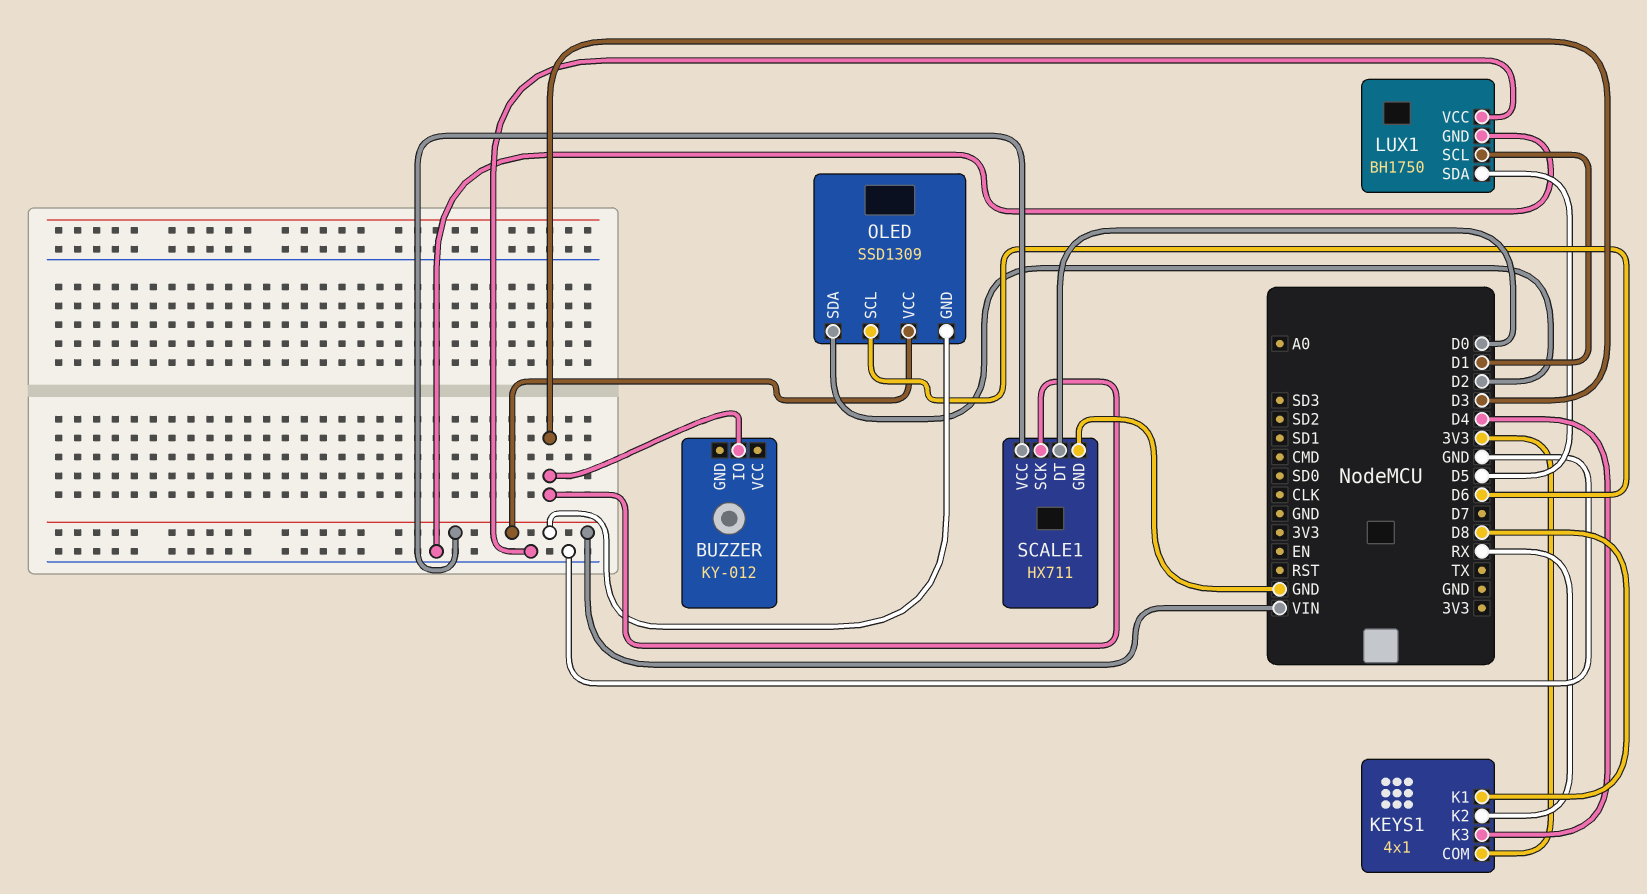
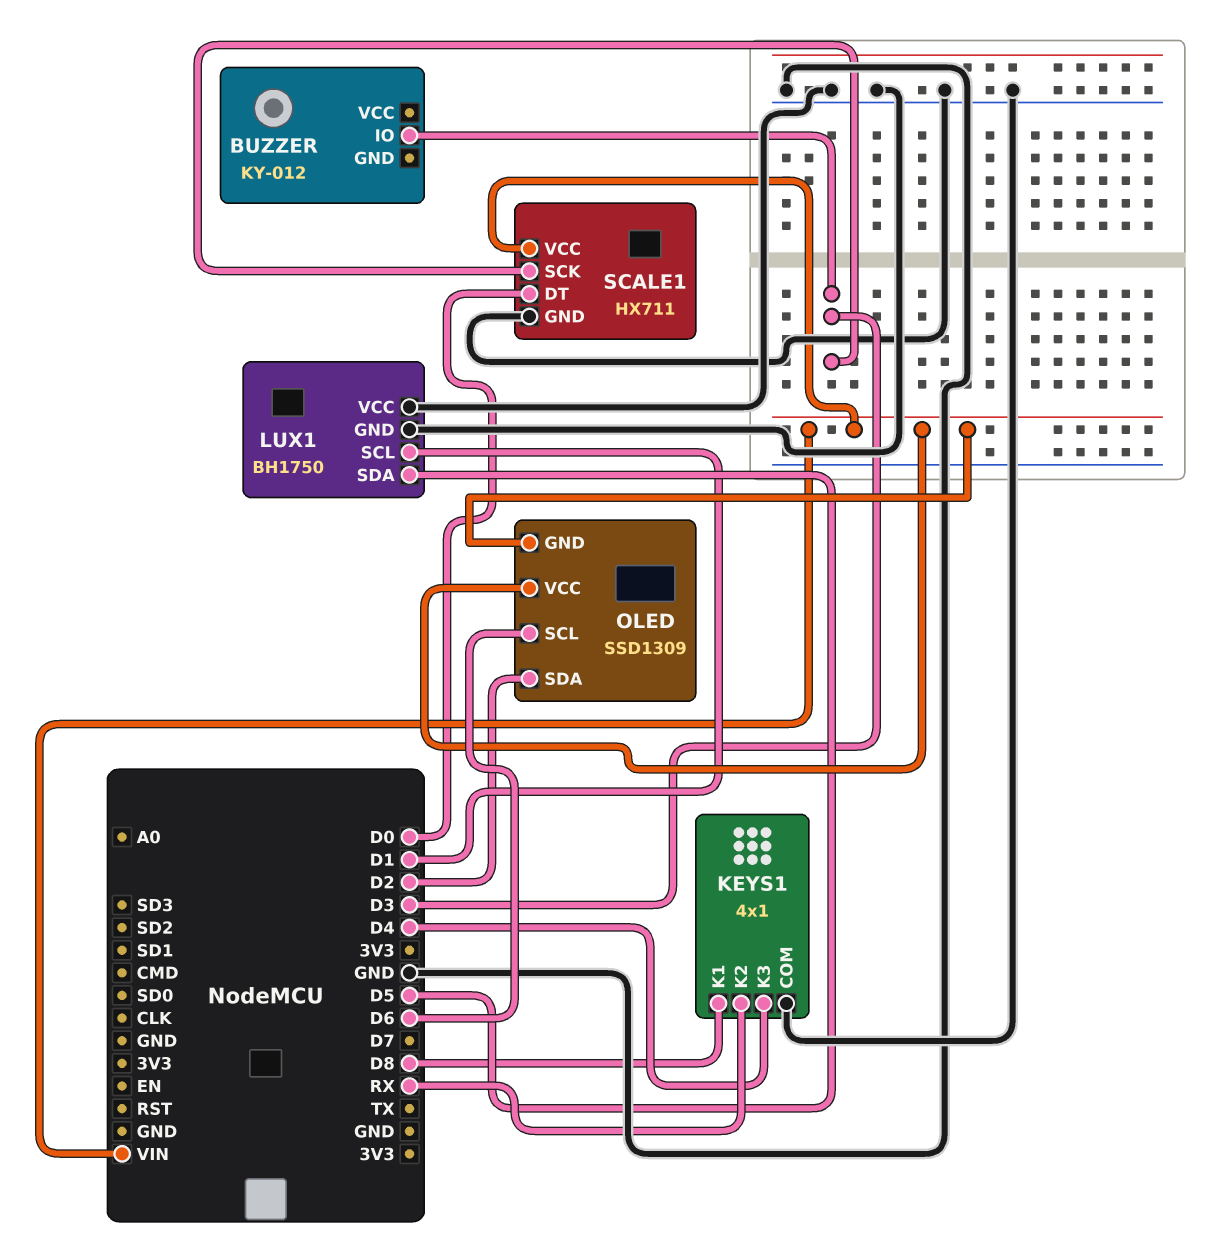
KEYS1 pin COM: 3V3 -> GND

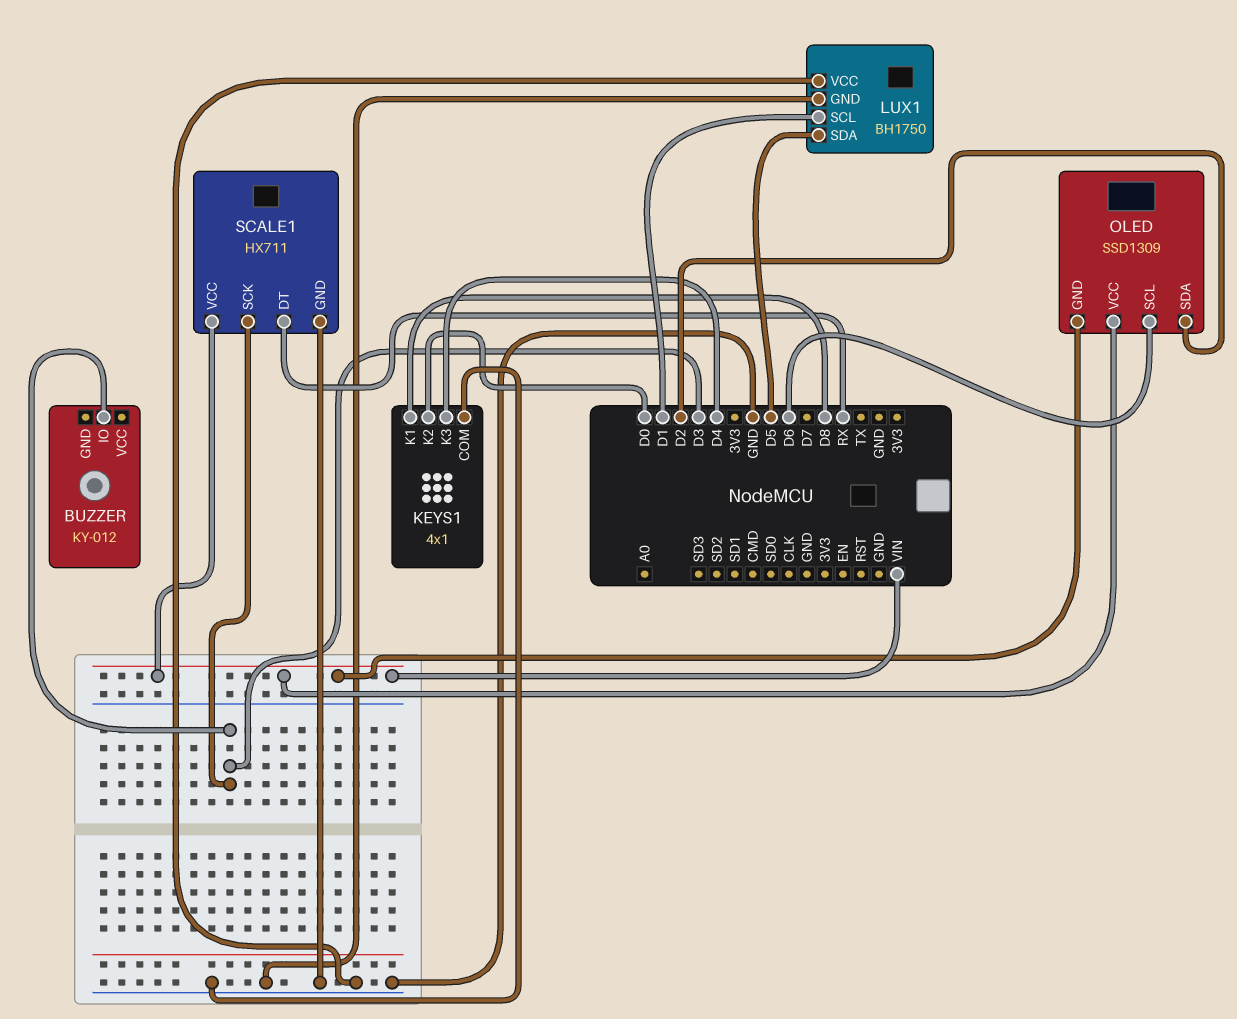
KEYS1 pin K2: RX -> D0
SCALE1 pin DT: D0 -> RX

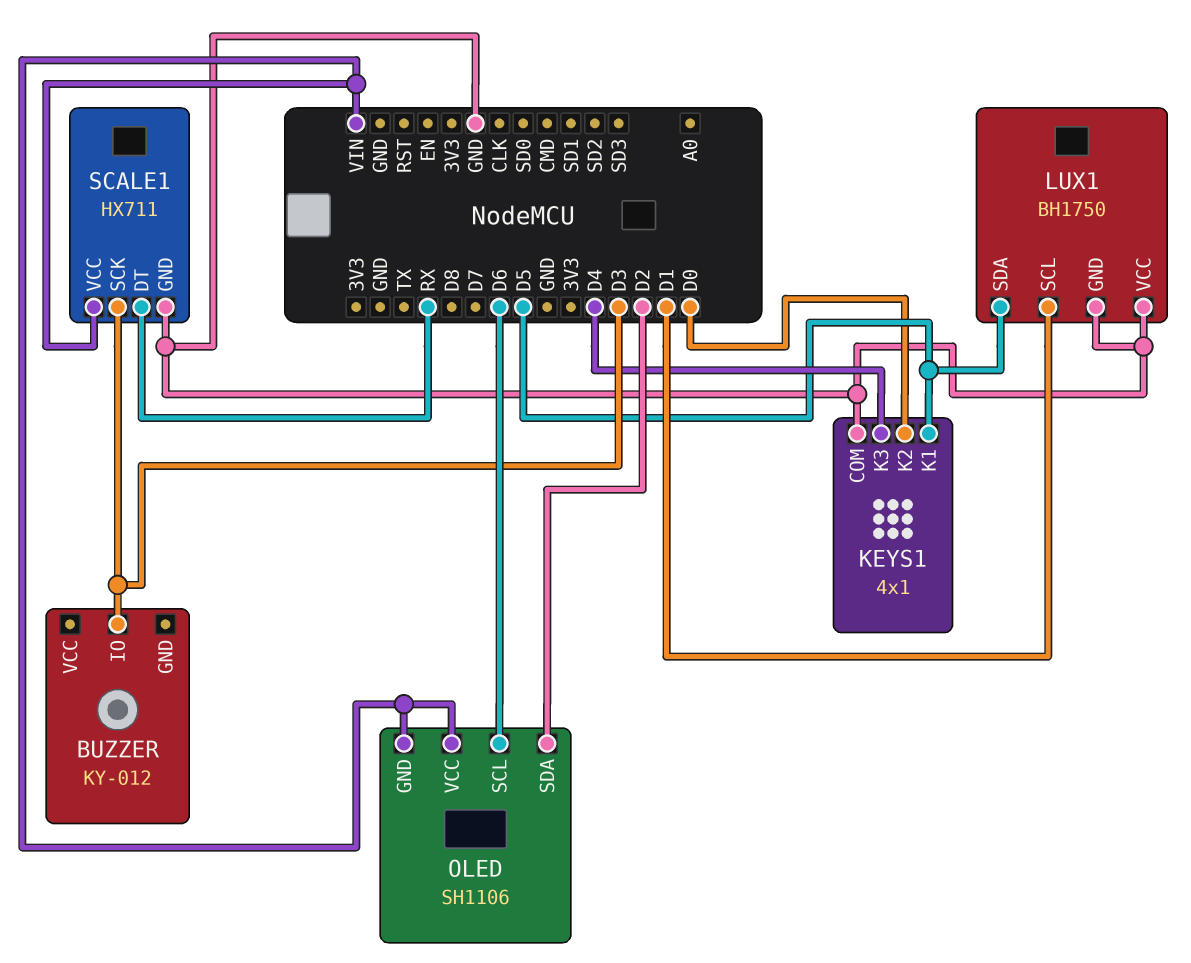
KEYS1 pin K1: D8 -> D5
OLED: SSD1309 -> SH1106

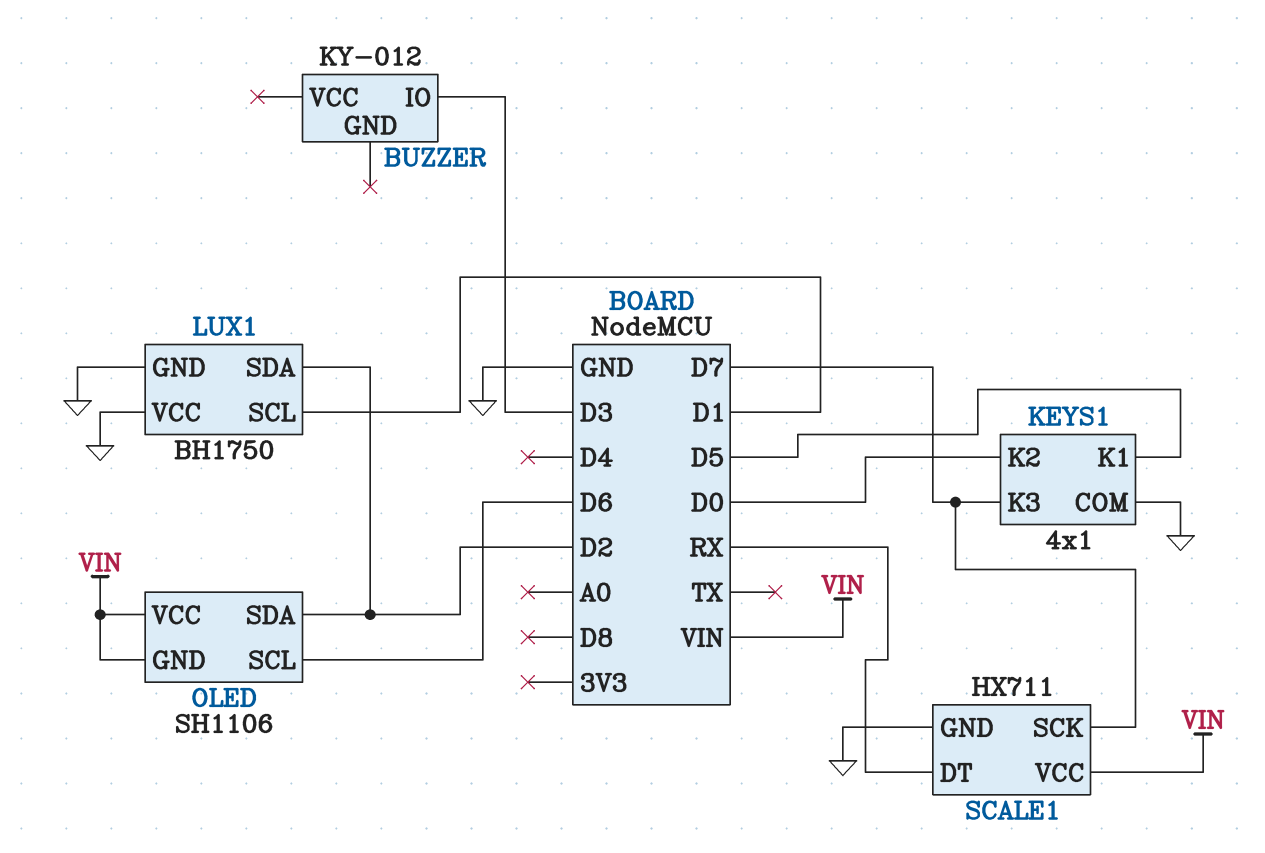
KEYS1 pin K3: D4 -> D7
LUX1 pin SDA: D5 -> D2
SCALE1 pin SCK: D3 -> D7

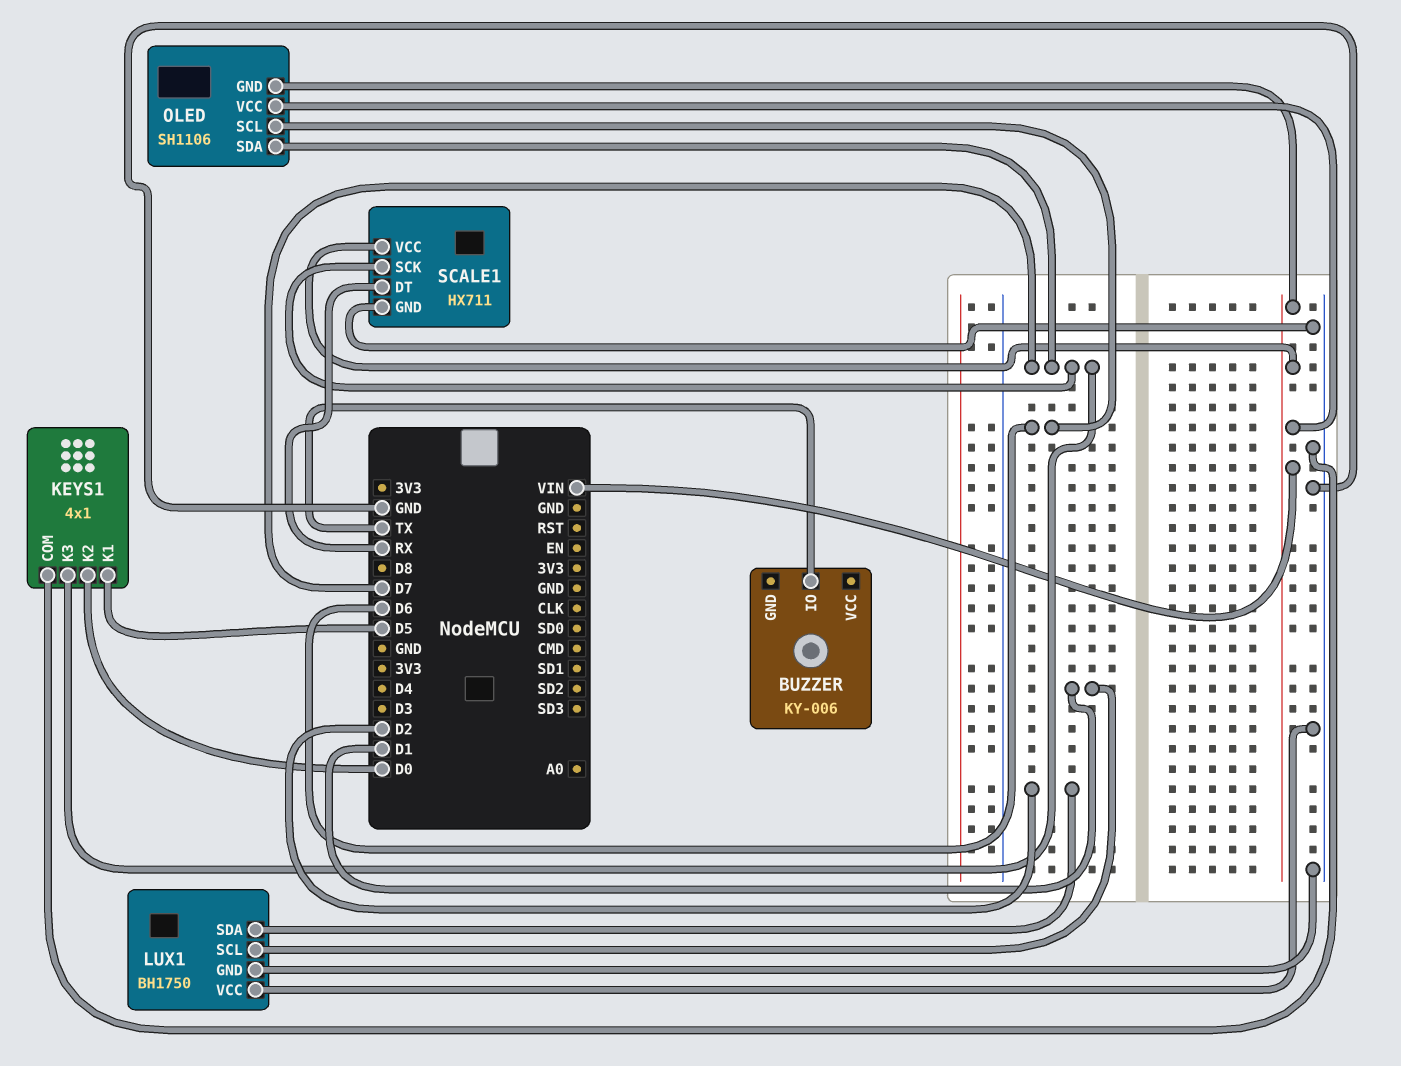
BUZZER: KY-012 -> KY-006
BUZZER pin IO: D3 -> TX
OLED pin SDA: D2 -> D7

